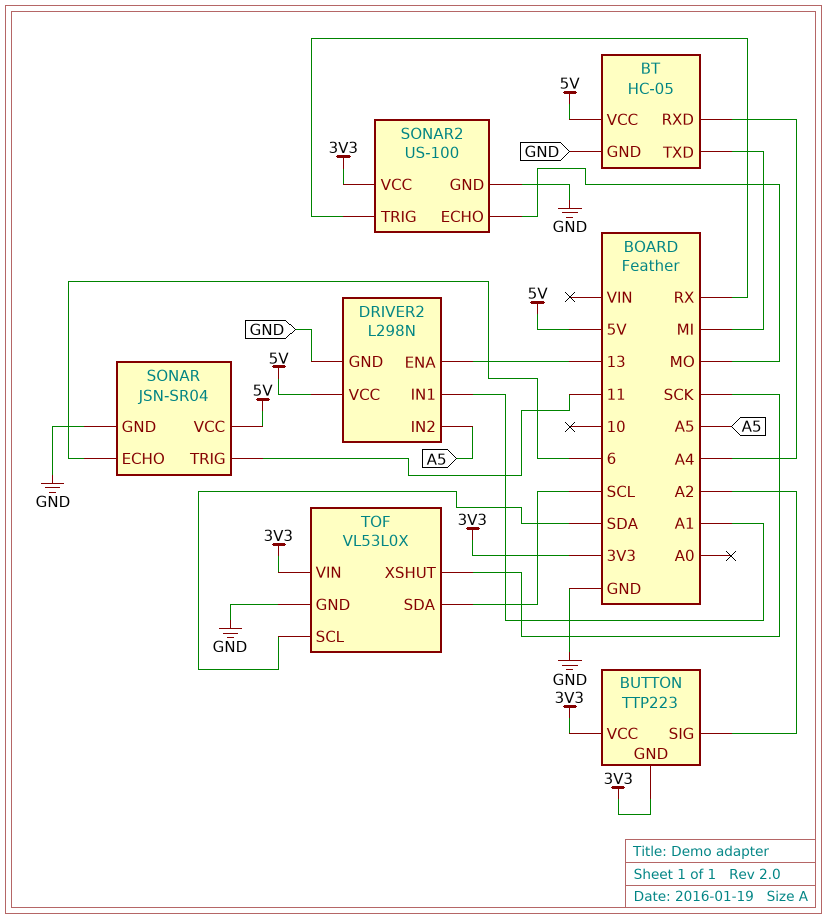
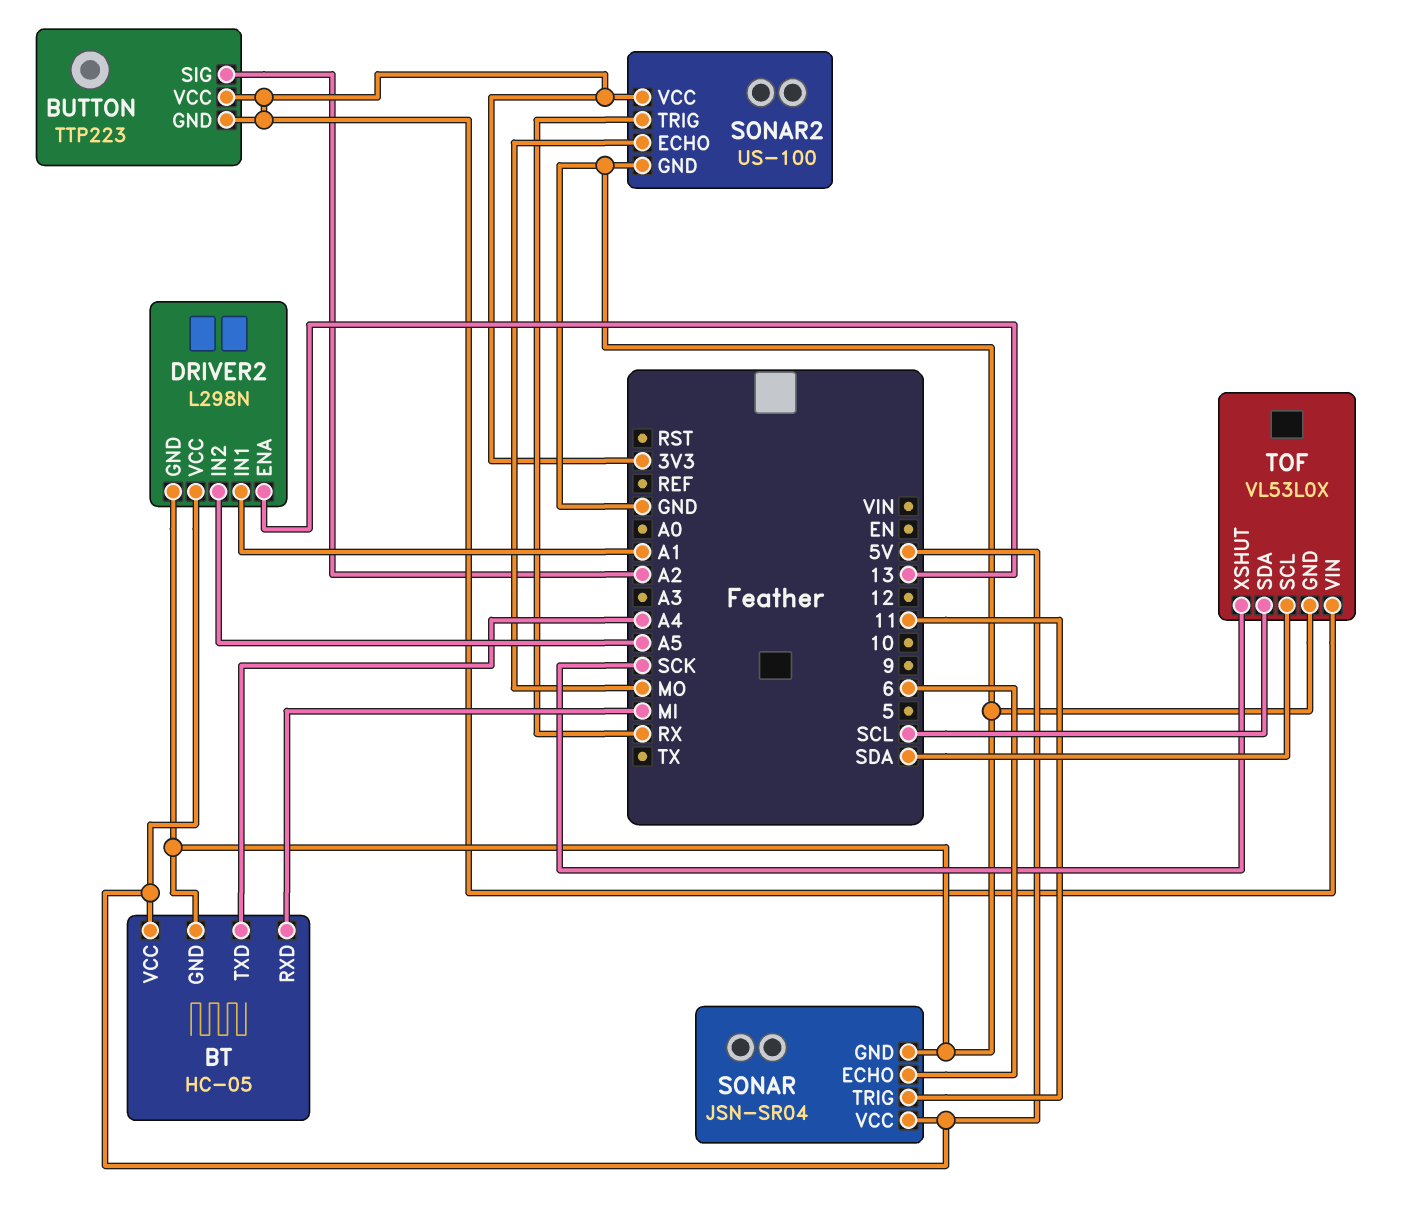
BT pin RXD: A4 -> MI
BT pin TXD: MI -> A4

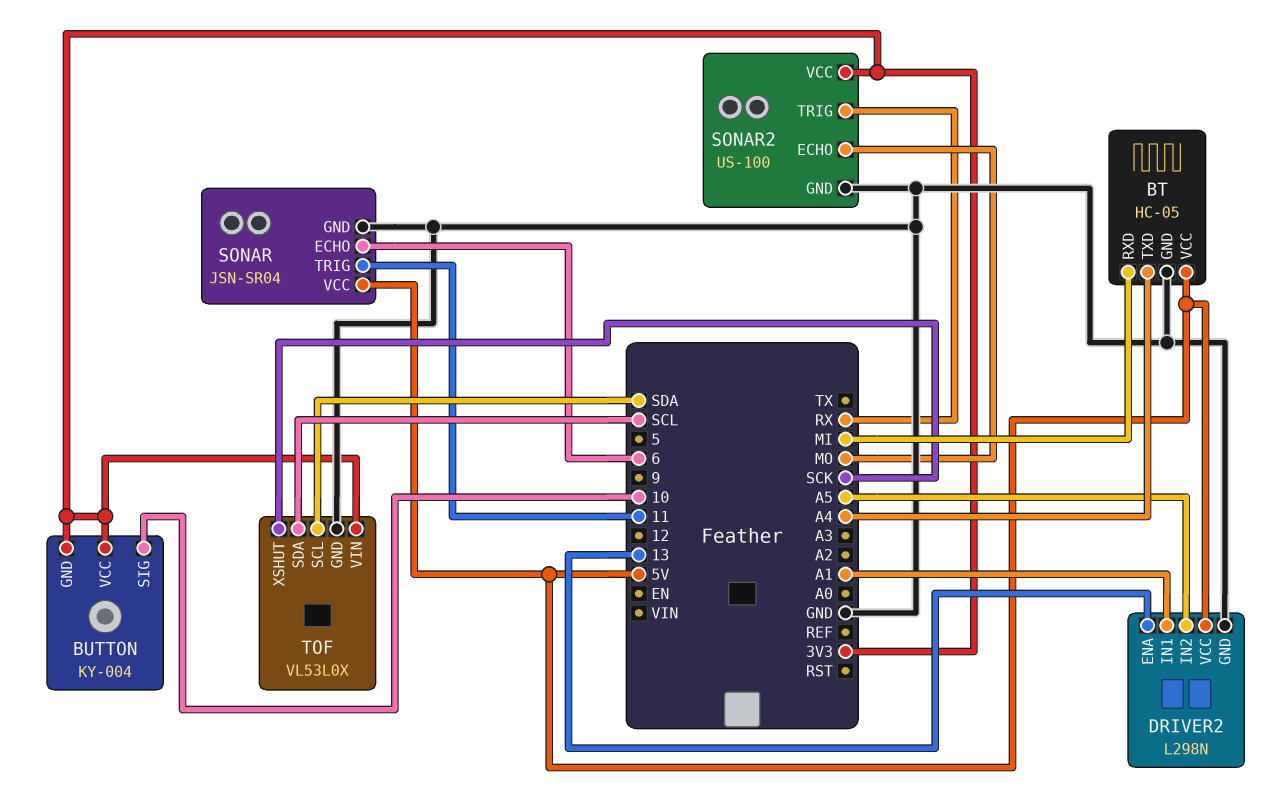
BUTTON: TTP223 -> KY-004
BUTTON pin SIG: A2 -> 10

